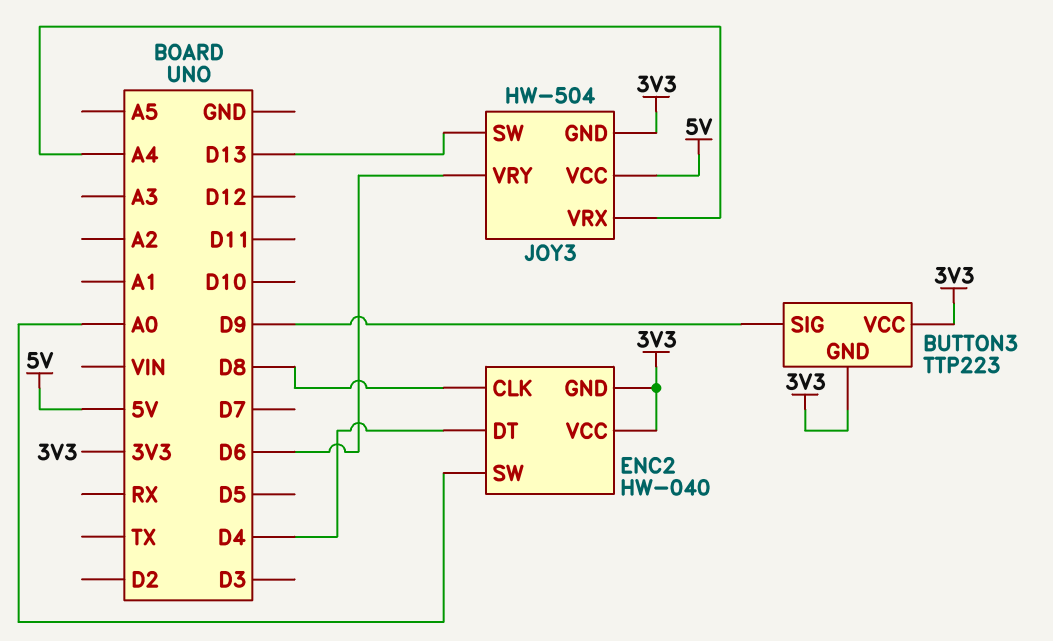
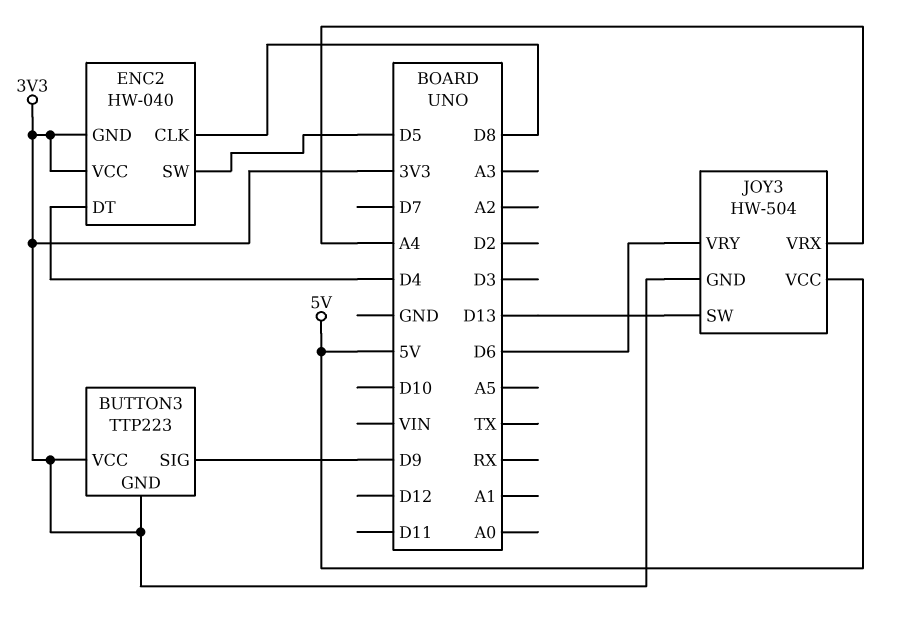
ENC2 pin SW: A0 -> D5

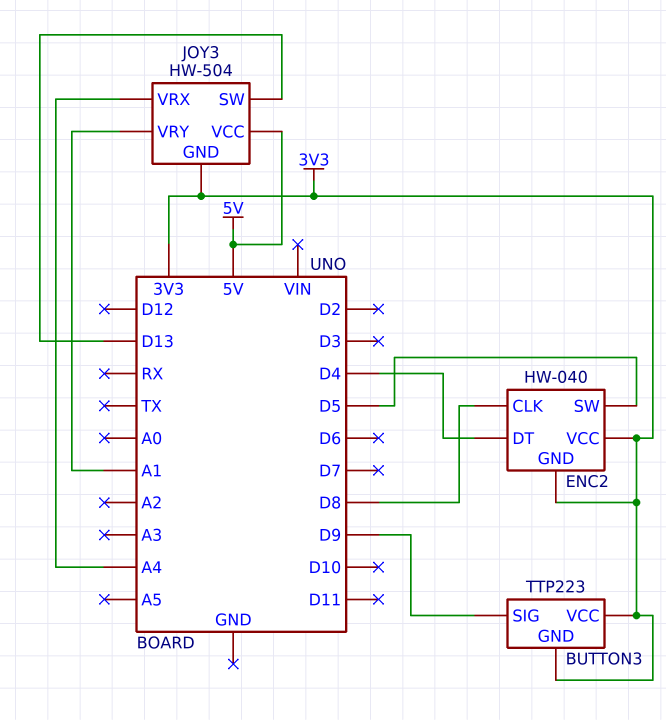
JOY3 pin VRY: D6 -> A1

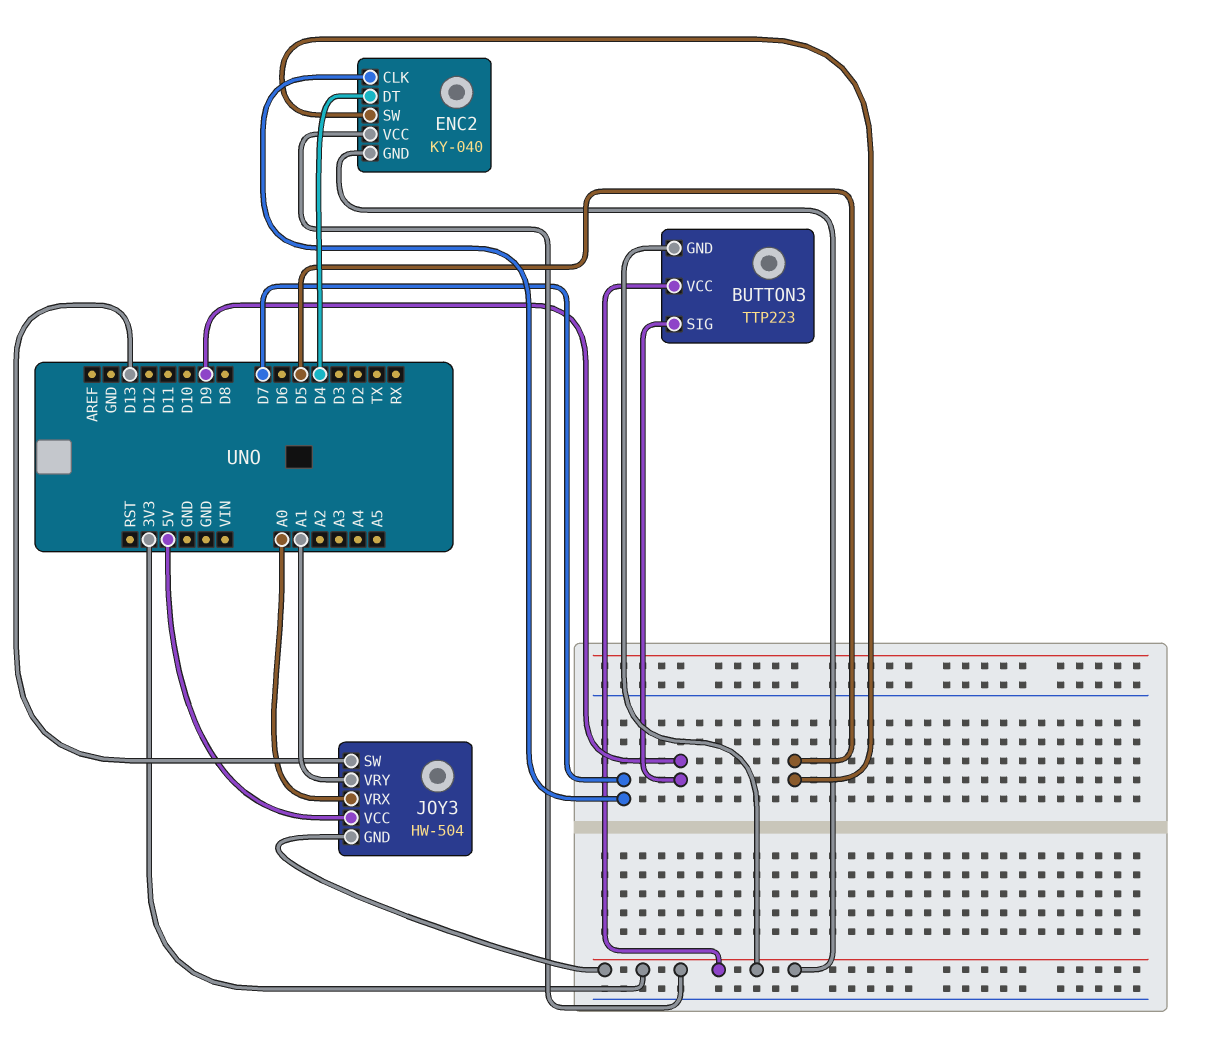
ENC2: HW-040 -> KY-040
ENC2 pin CLK: D8 -> D7
JOY3 pin VRX: A4 -> A0

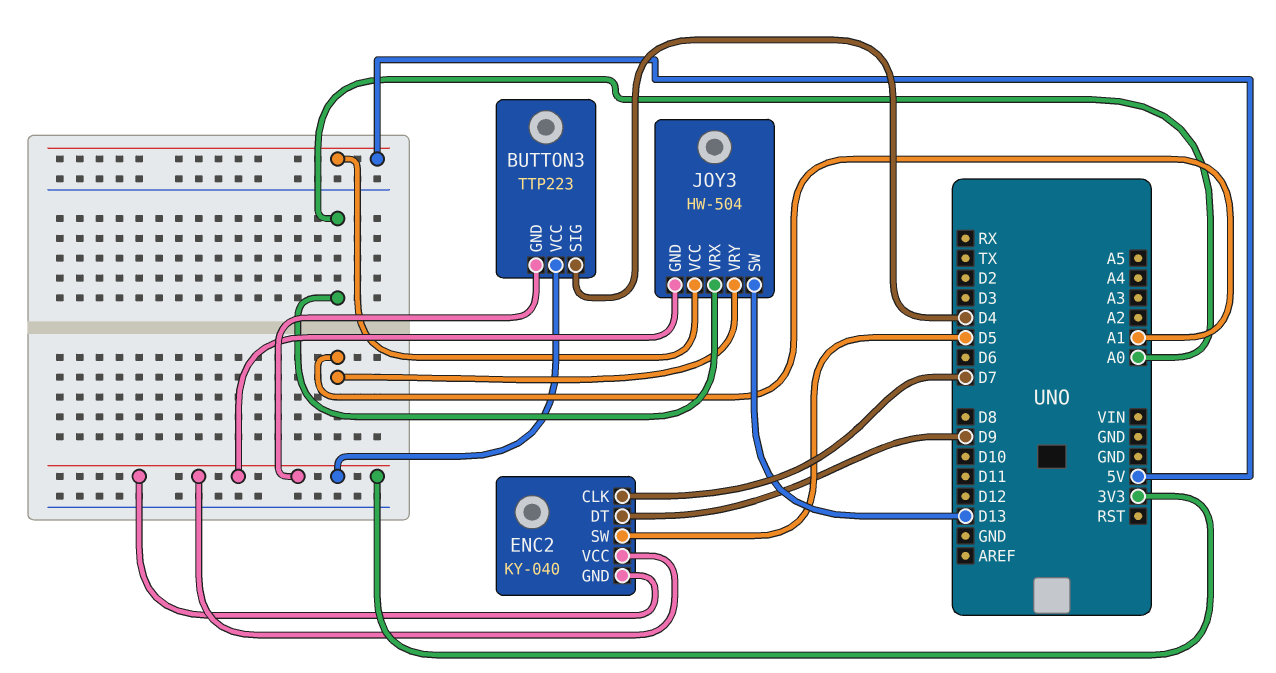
BUTTON3 pin SIG: D9 -> D4
ENC2 pin DT: D4 -> D9

